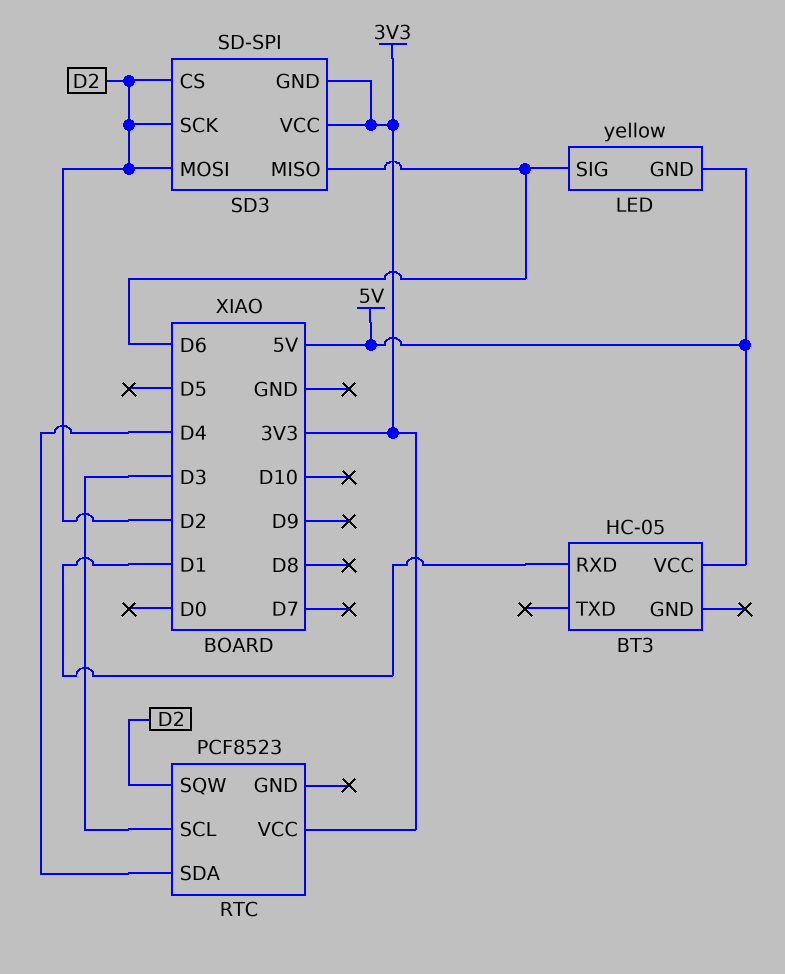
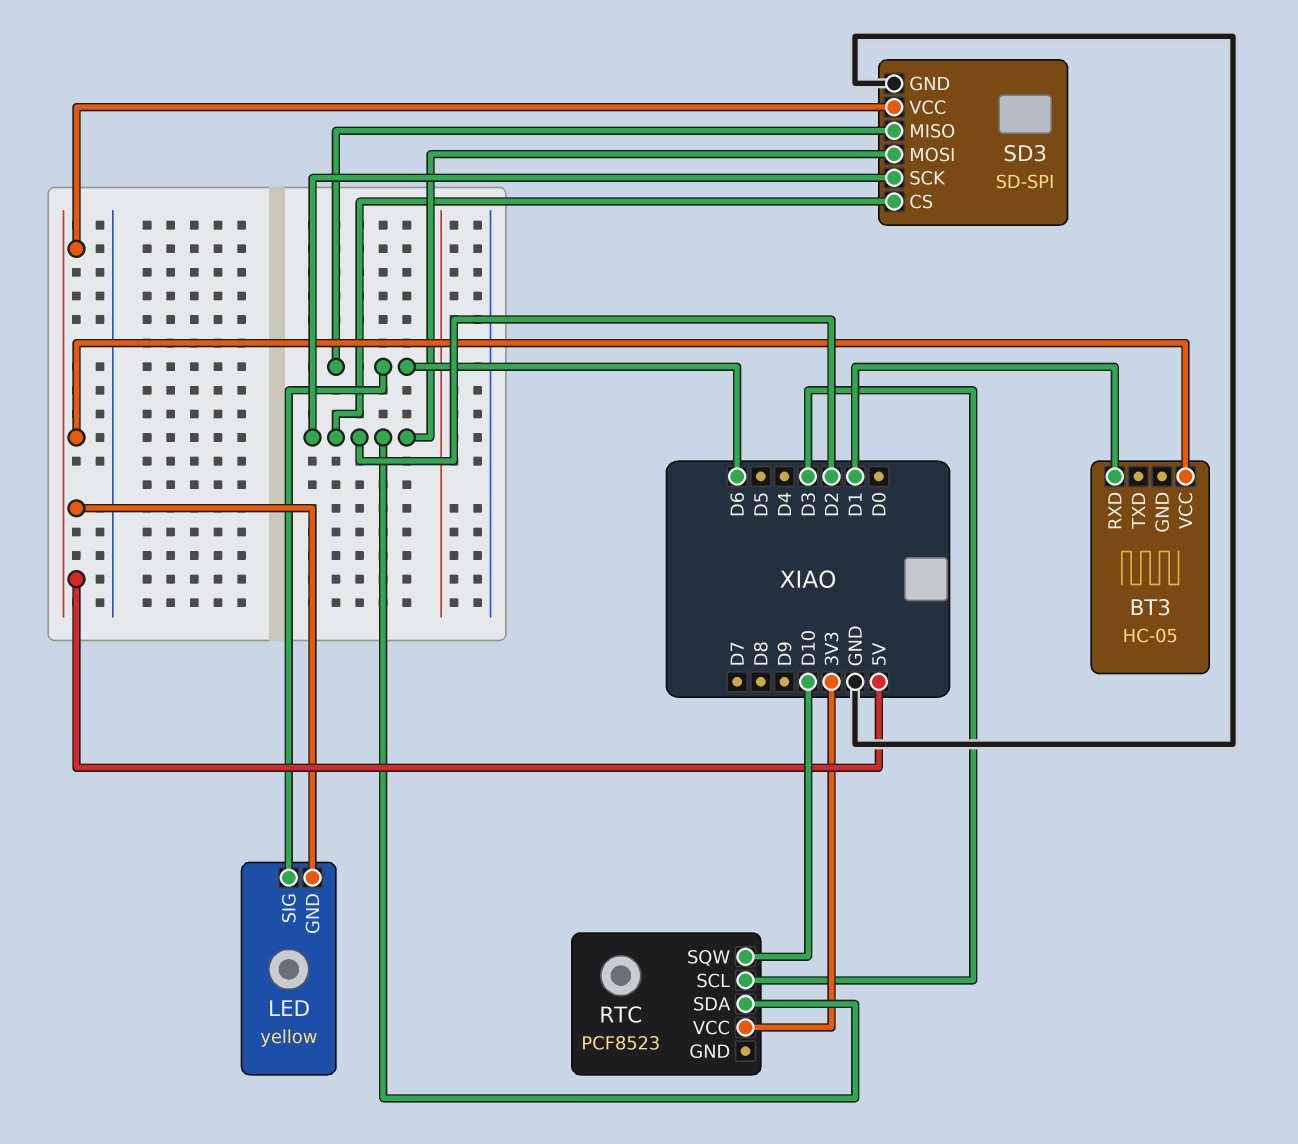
RTC pin SDA: D4 -> D2
RTC pin SQW: D2 -> D10
SD3 pin GND: 3V3 -> GND
SD3 pin VCC: 3V3 -> 5V

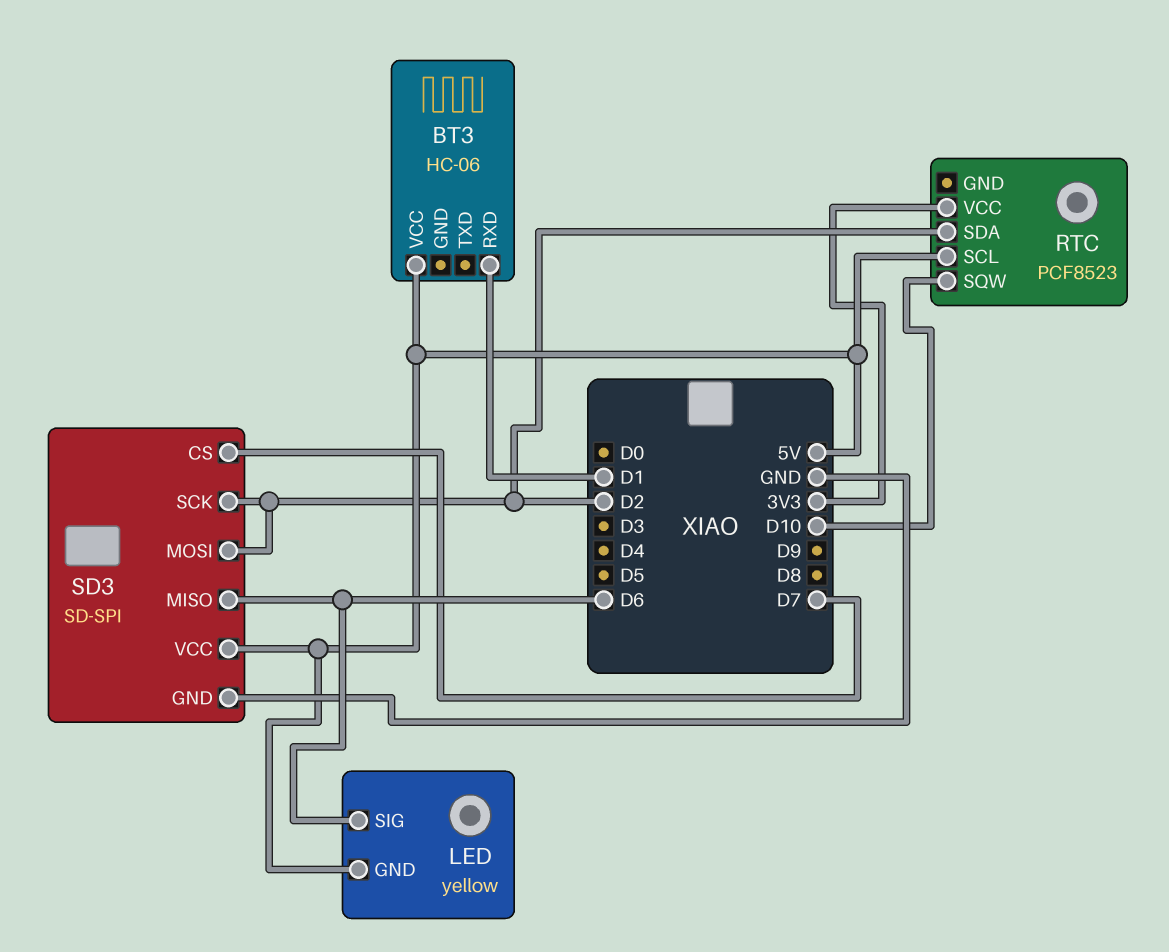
BT3: HC-05 -> HC-06
RTC pin SCL: D3 -> 5V
SD3 pin CS: D2 -> D7

